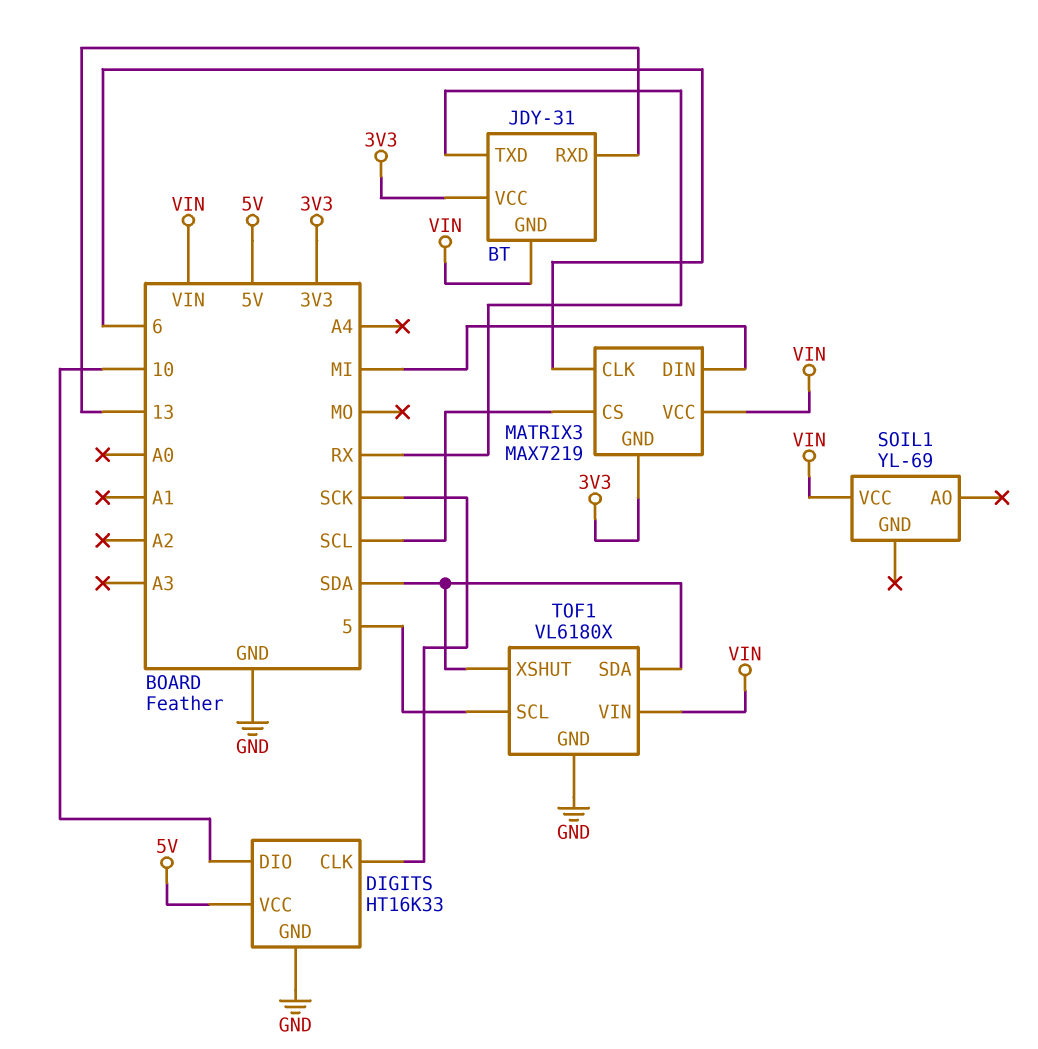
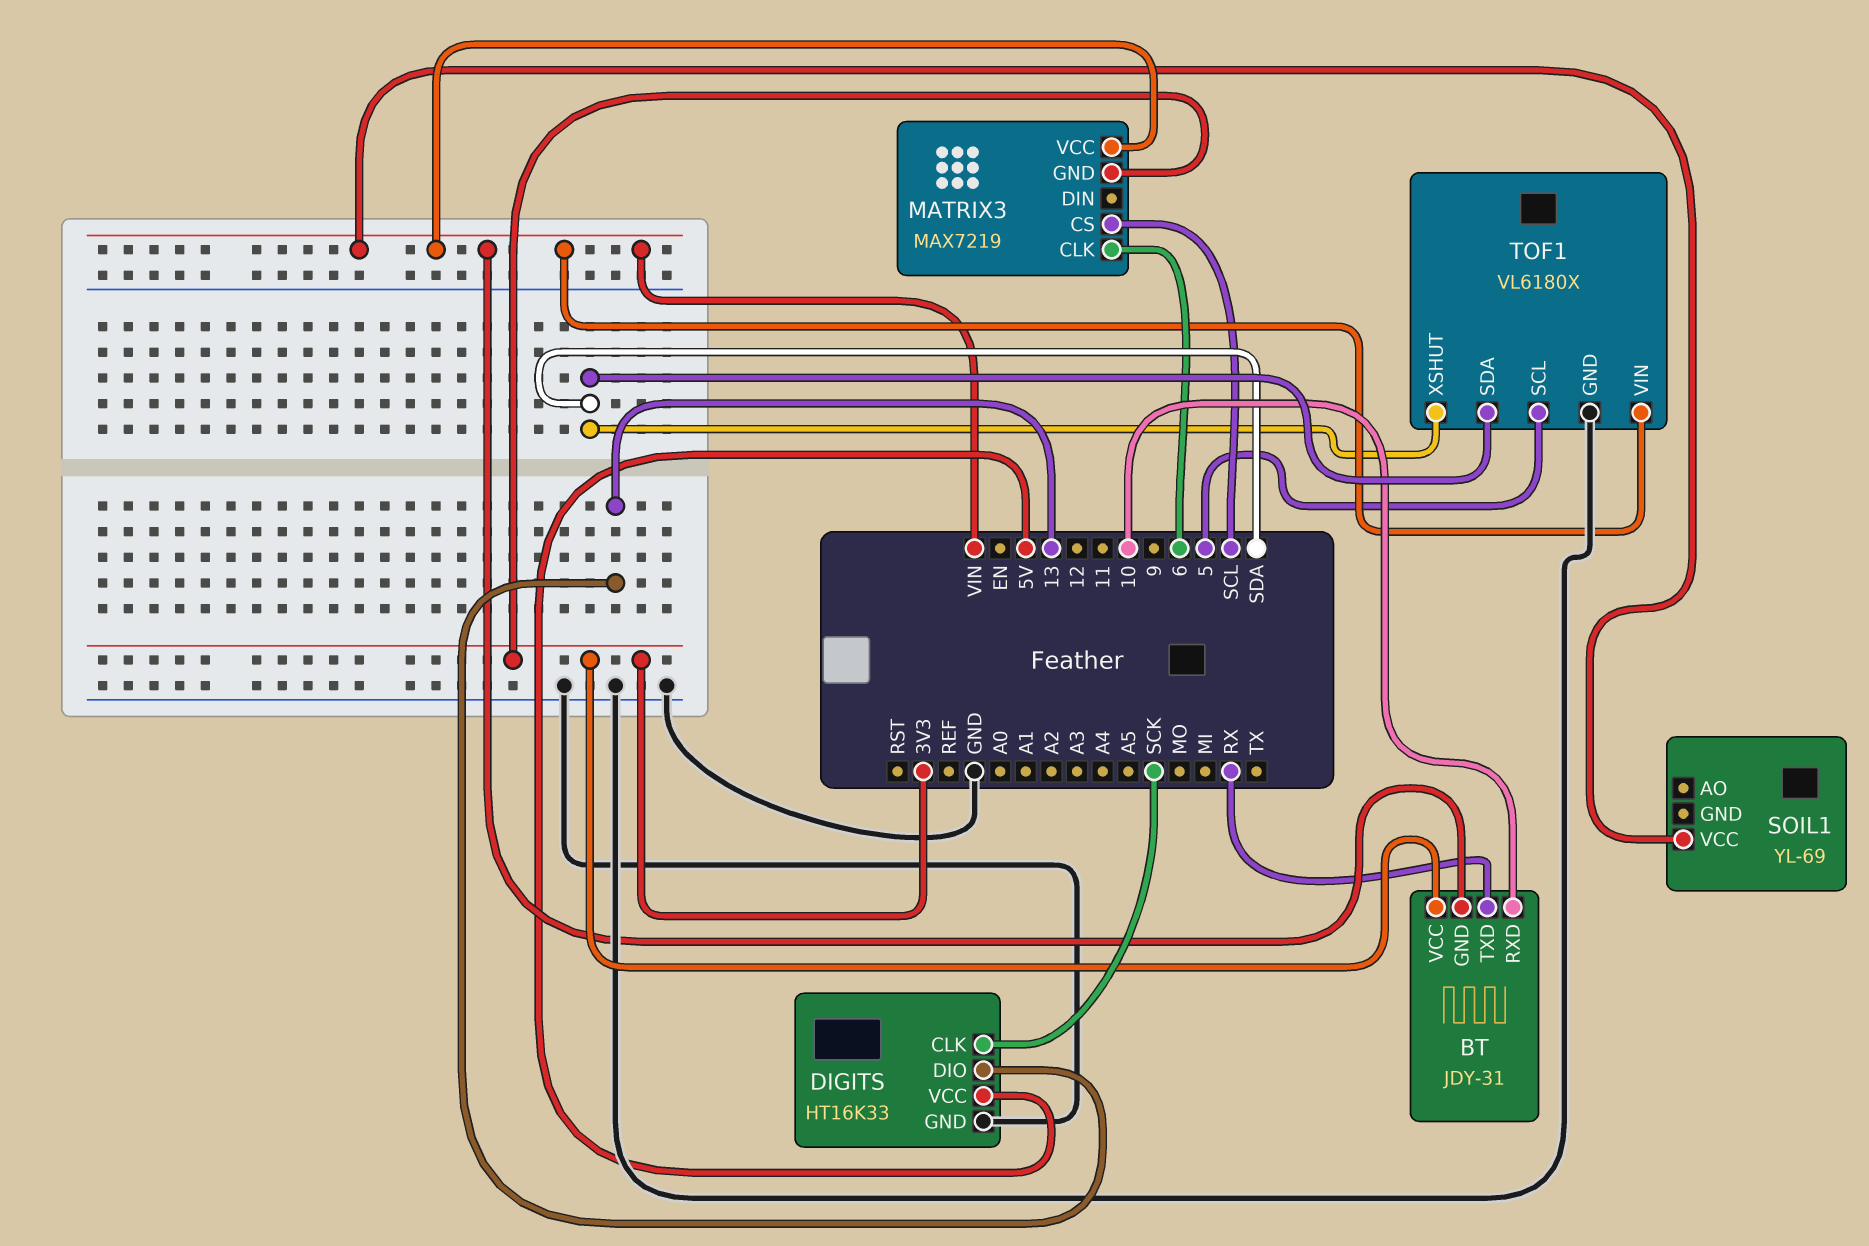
BT pin RXD: 13 -> 10
DIGITS pin DIO: 10 -> 13
MATRIX3 pin DIN: MI -> none

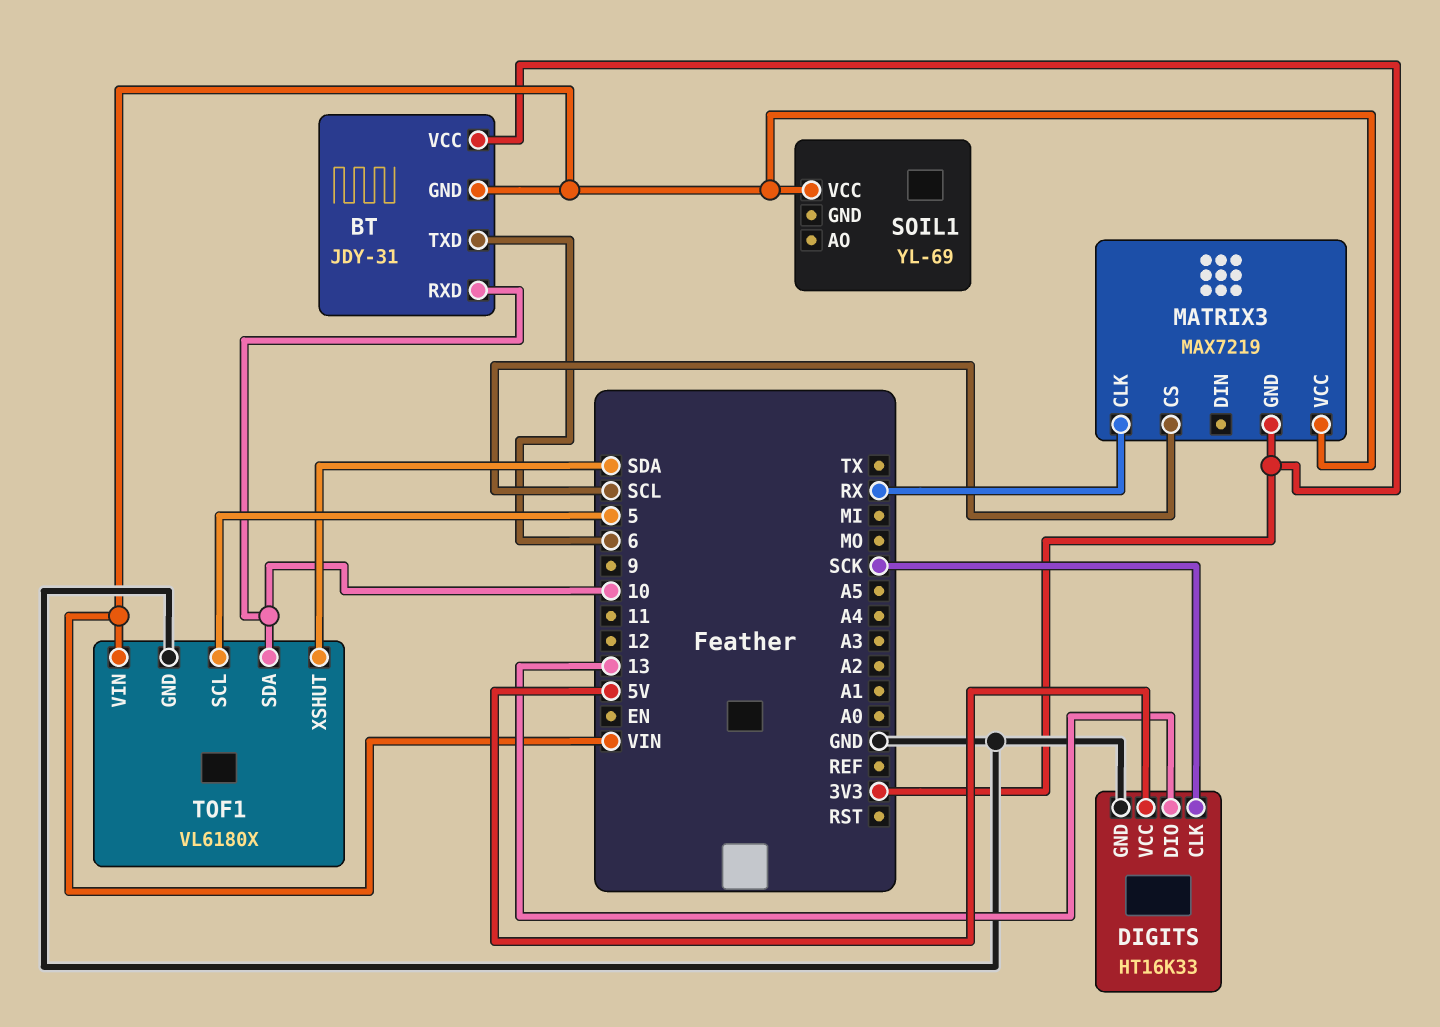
BT pin TXD: RX -> 6
MATRIX3 pin CLK: 6 -> RX
TOF1 pin SDA: SDA -> 10

